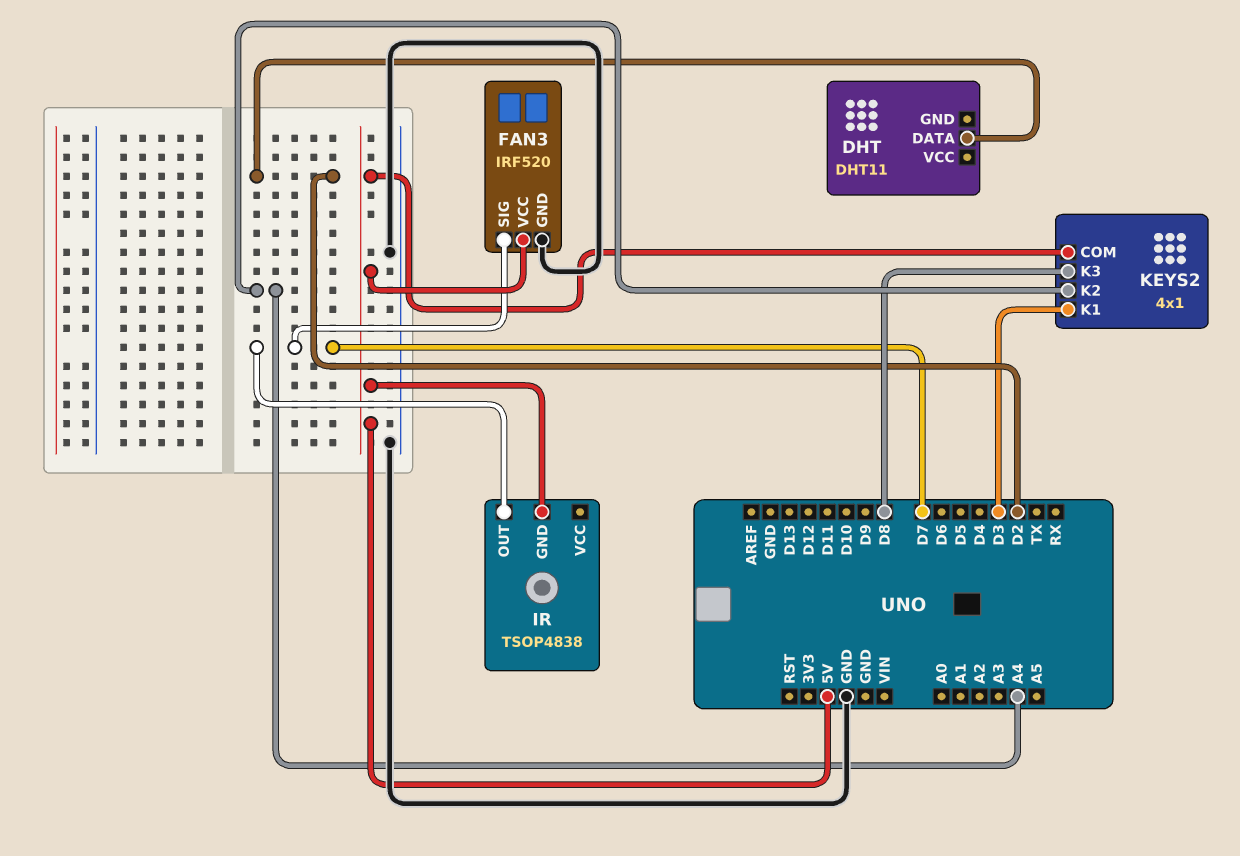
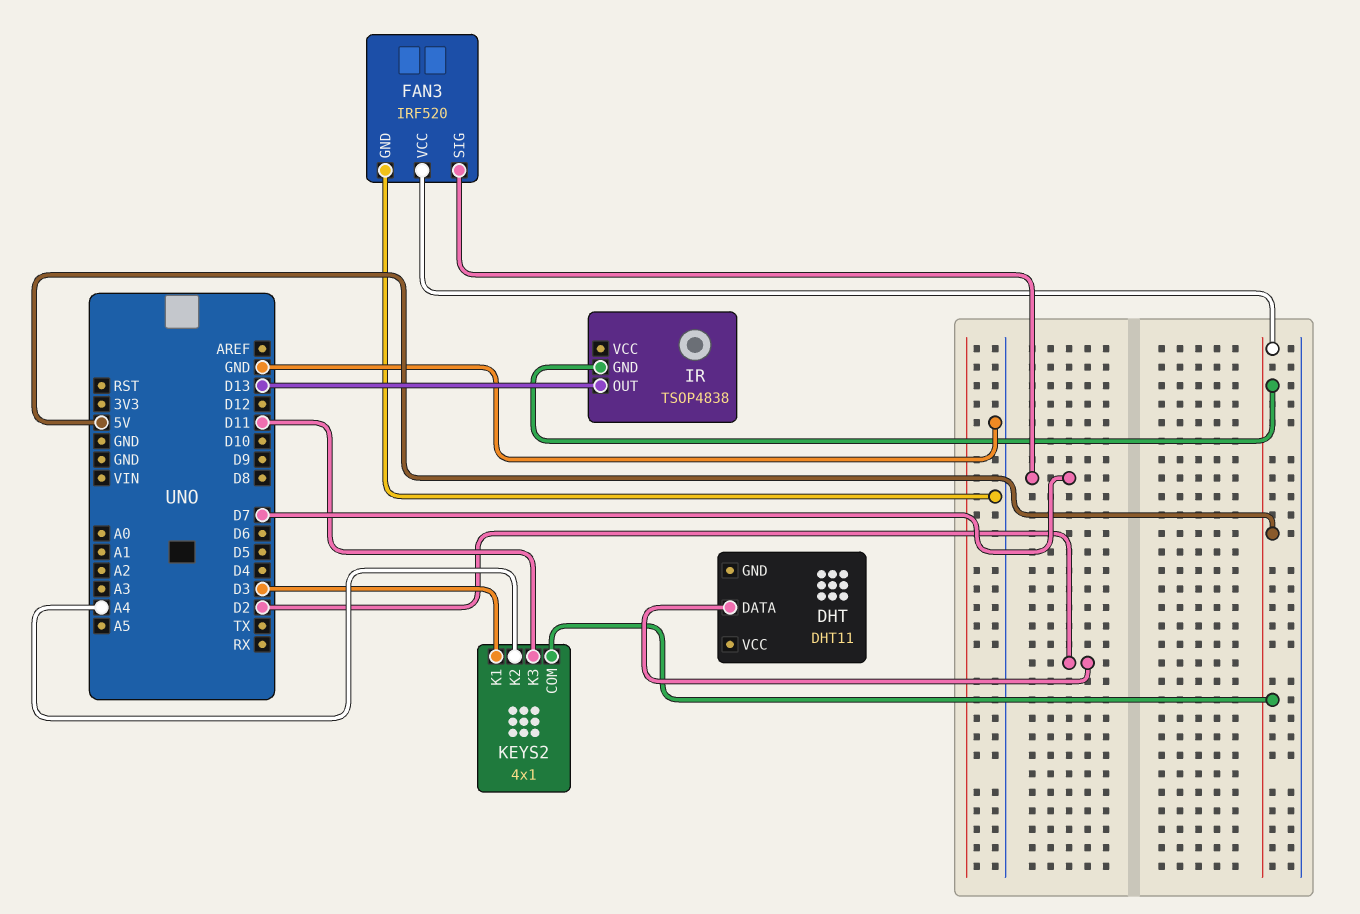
IR pin OUT: D7 -> D13
KEYS2 pin K3: D8 -> D11

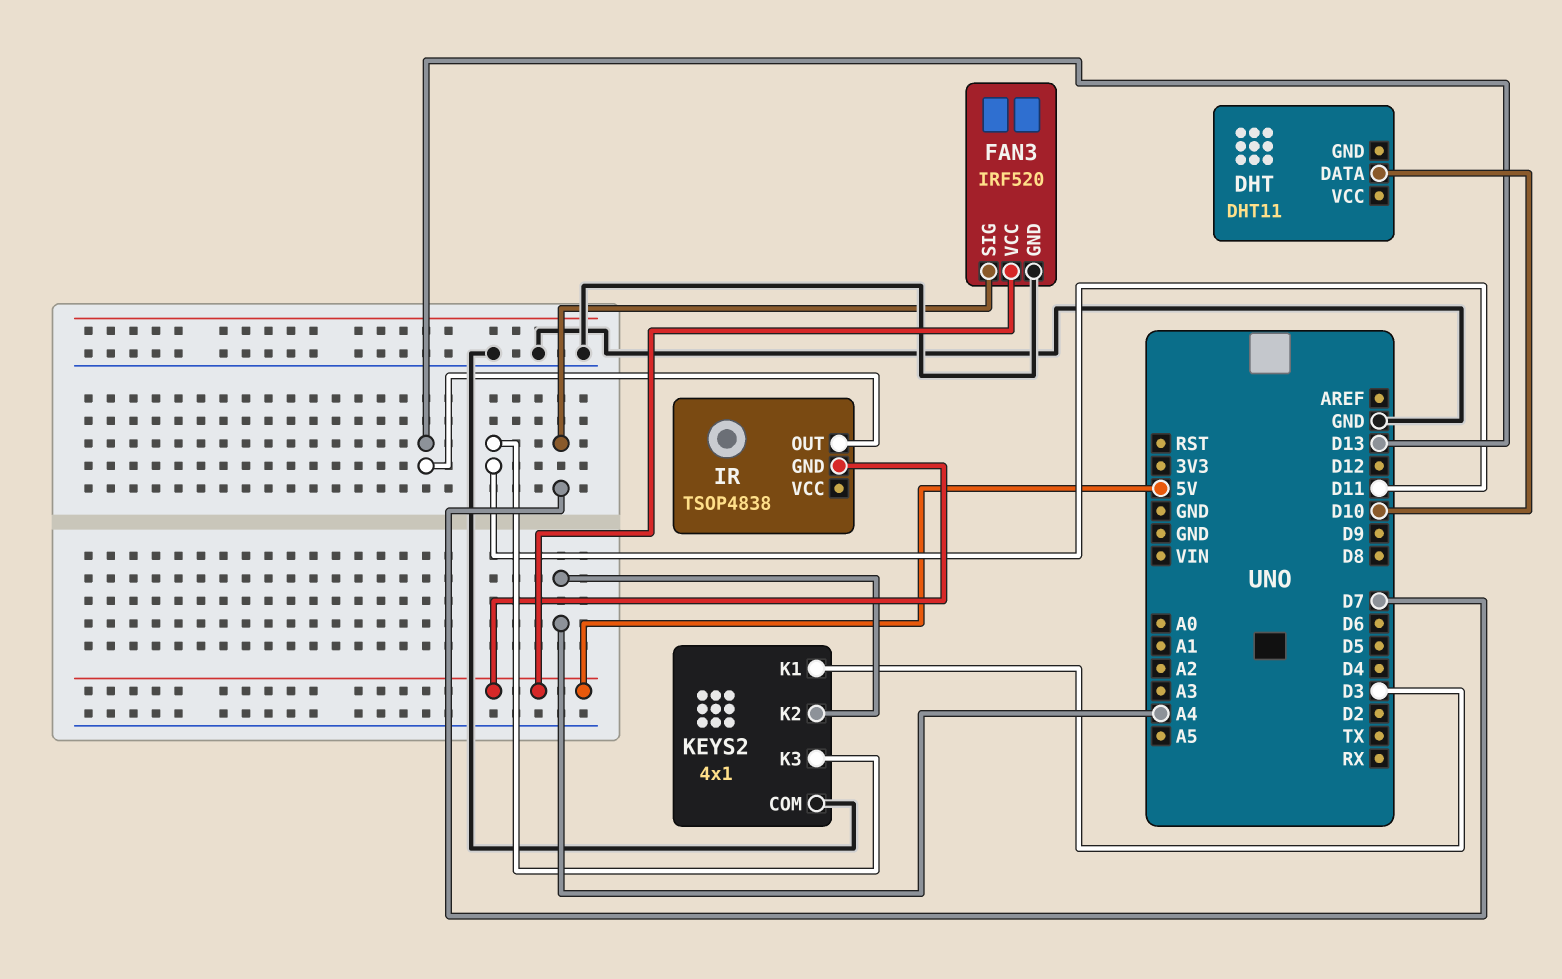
DHT pin DATA: D2 -> D10
KEYS2 pin COM: 5V -> GND

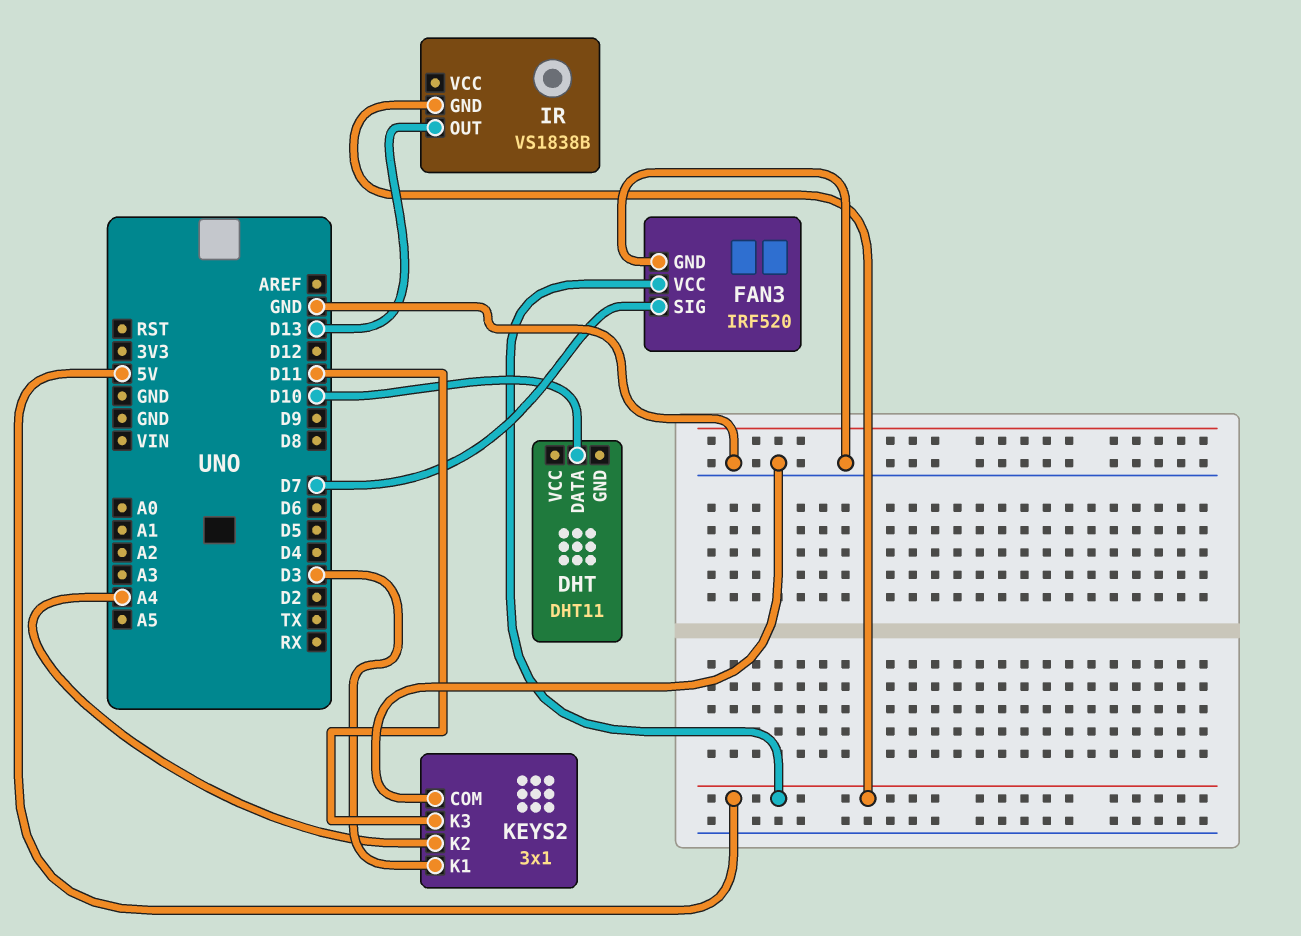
IR: TSOP4838 -> VS1838B
KEYS2: 4x1 -> 3x1

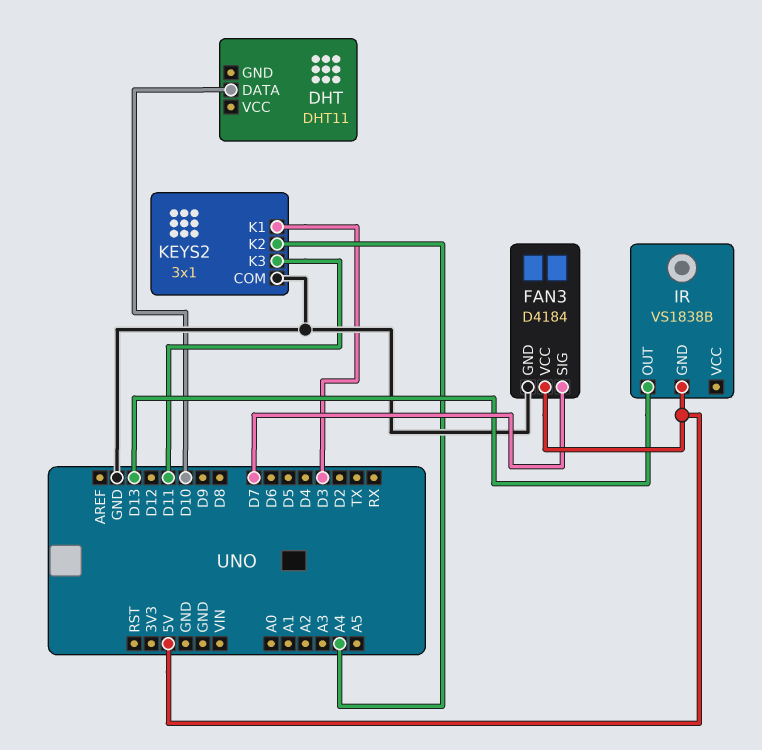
FAN3: IRF520 -> D4184

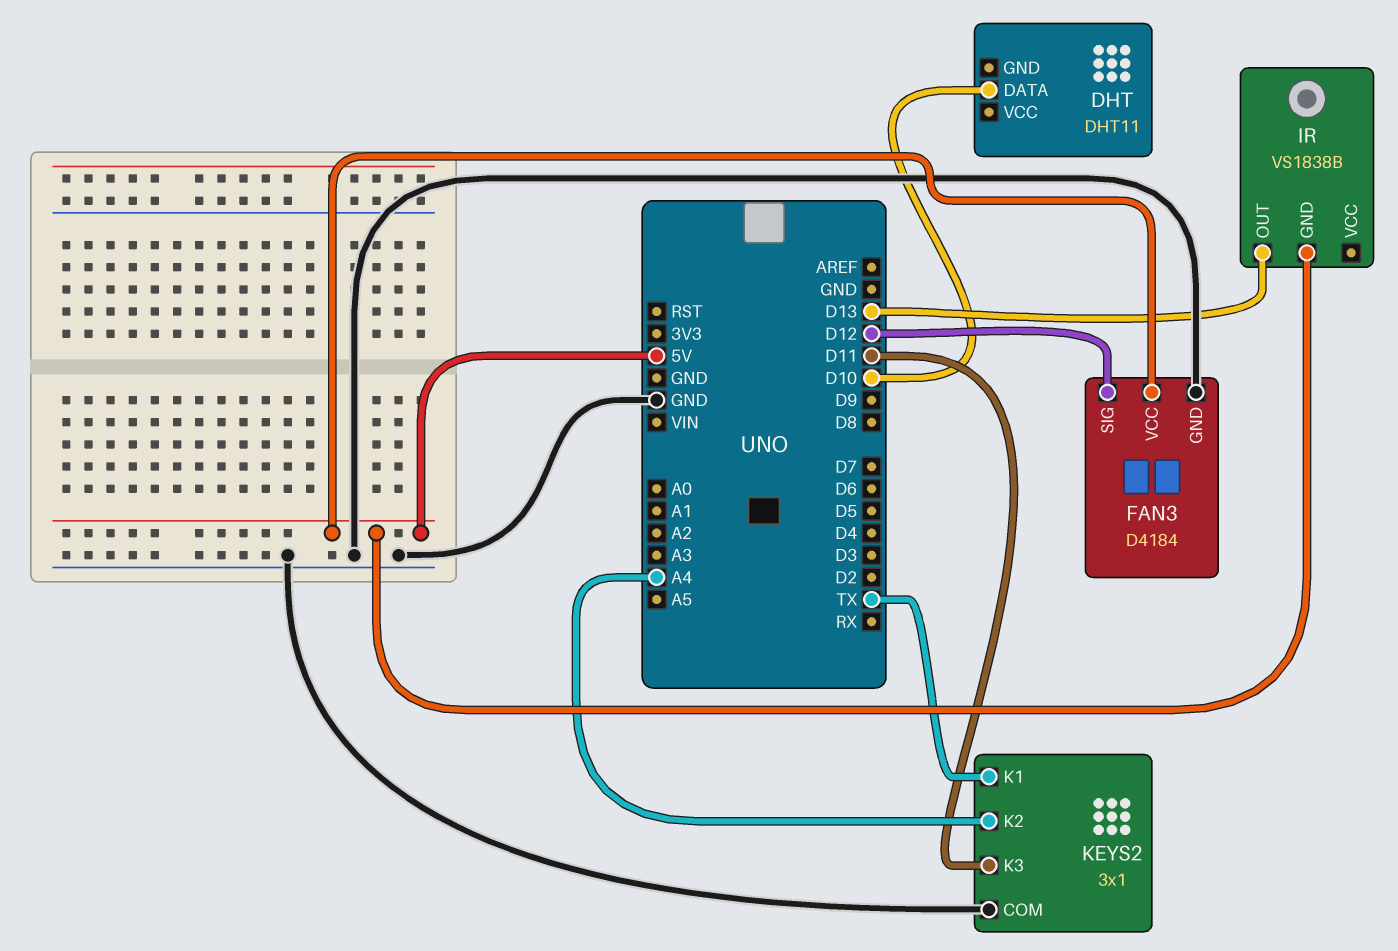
FAN3 pin SIG: D7 -> D12
KEYS2 pin K1: D3 -> TX

